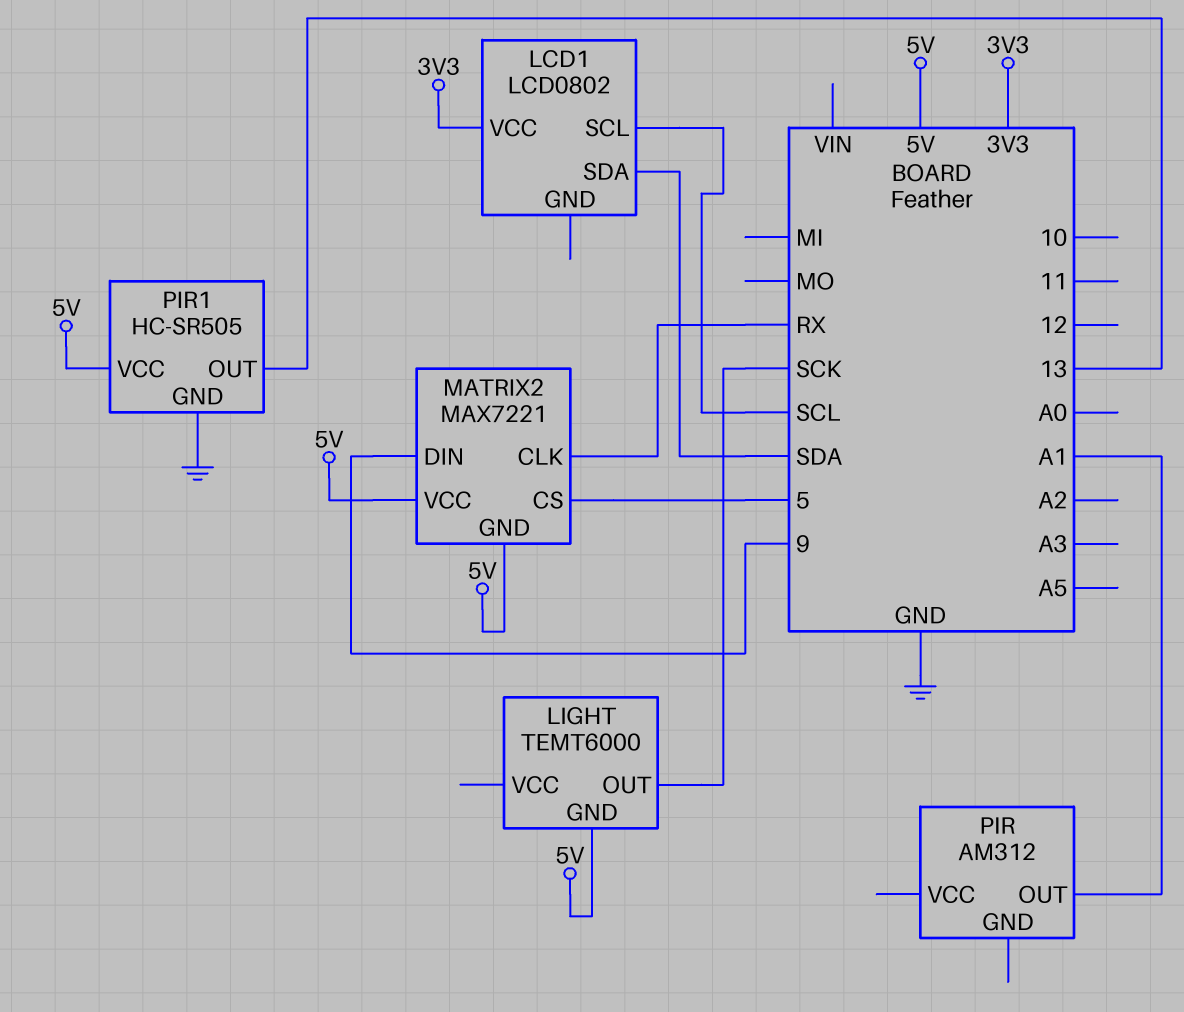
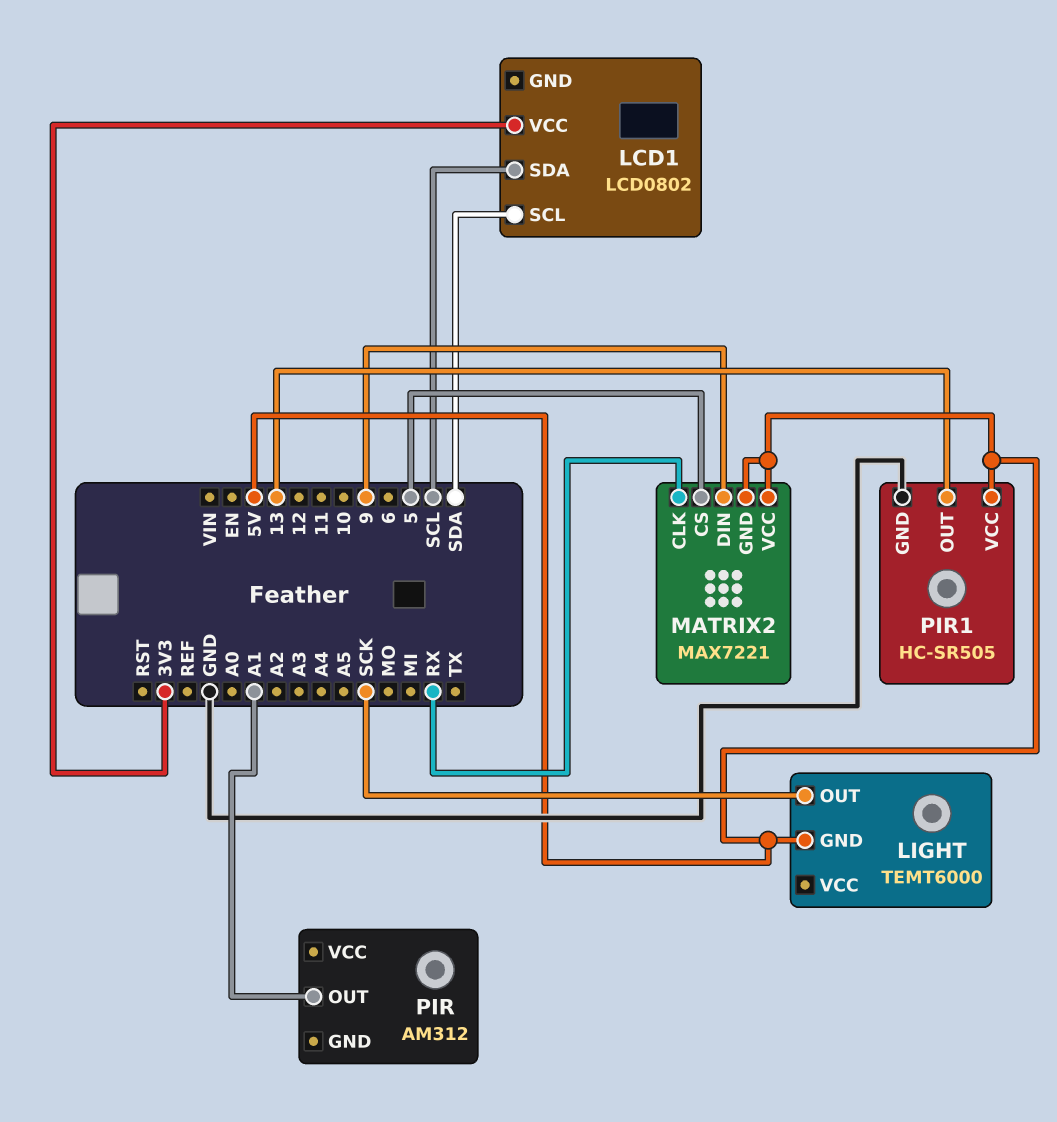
LCD1 pin SCL: SCL -> SDA
LCD1 pin SDA: SDA -> SCL

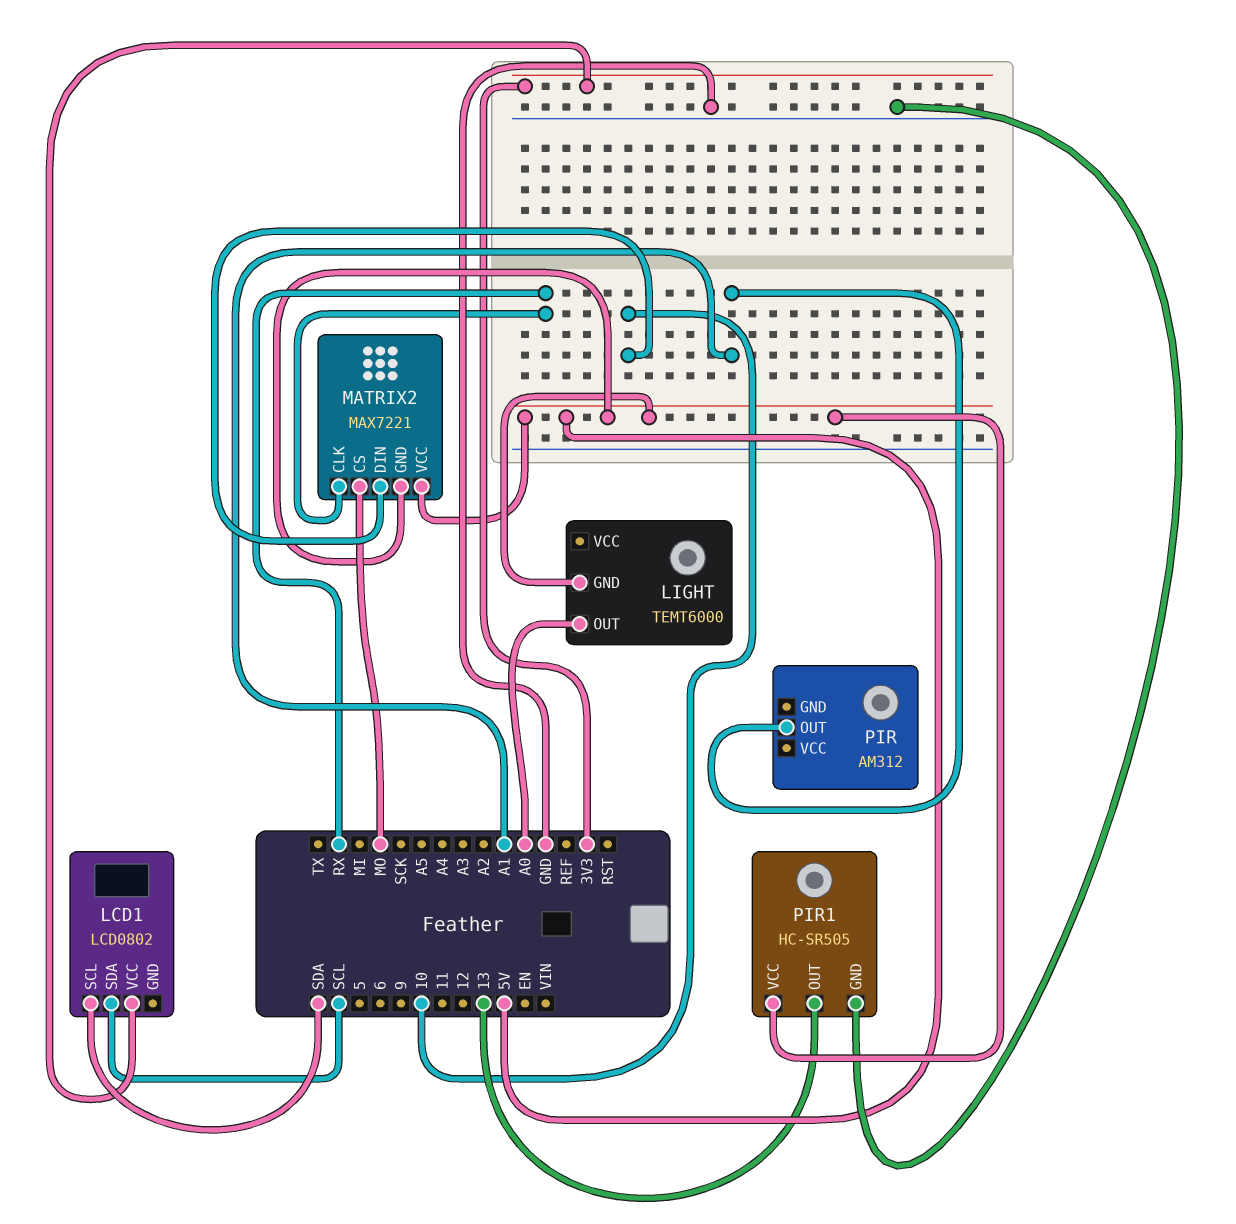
LIGHT pin OUT: SCK -> A0
MATRIX2 pin CS: 5 -> MO
MATRIX2 pin DIN: 9 -> 10

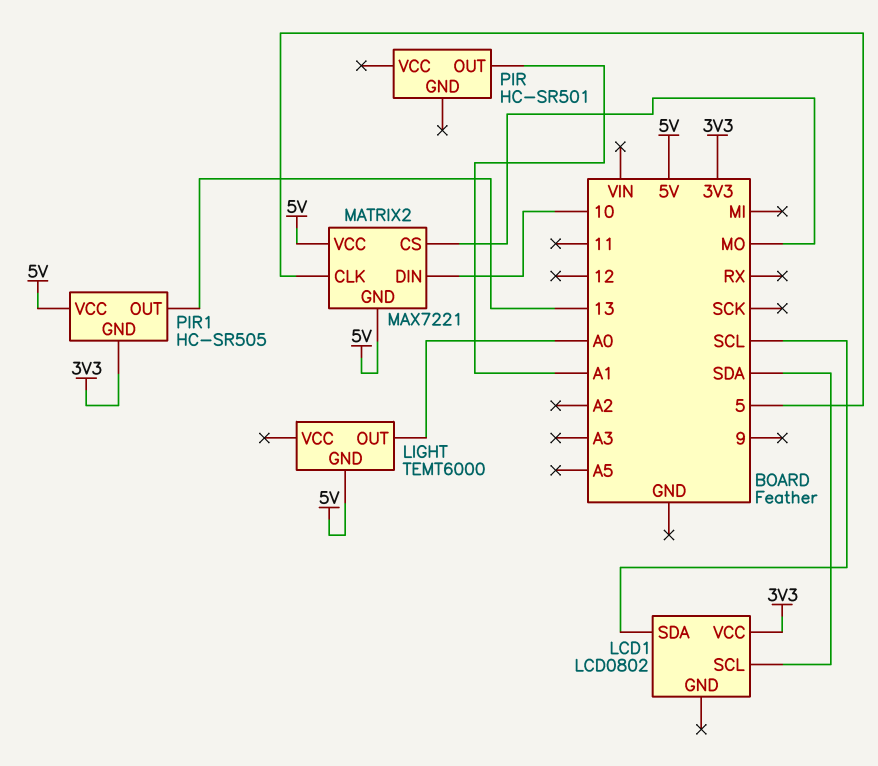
MATRIX2 pin CLK: RX -> 5
PIR: AM312 -> HC-SR501
PIR1 pin GND: GND -> 3V3

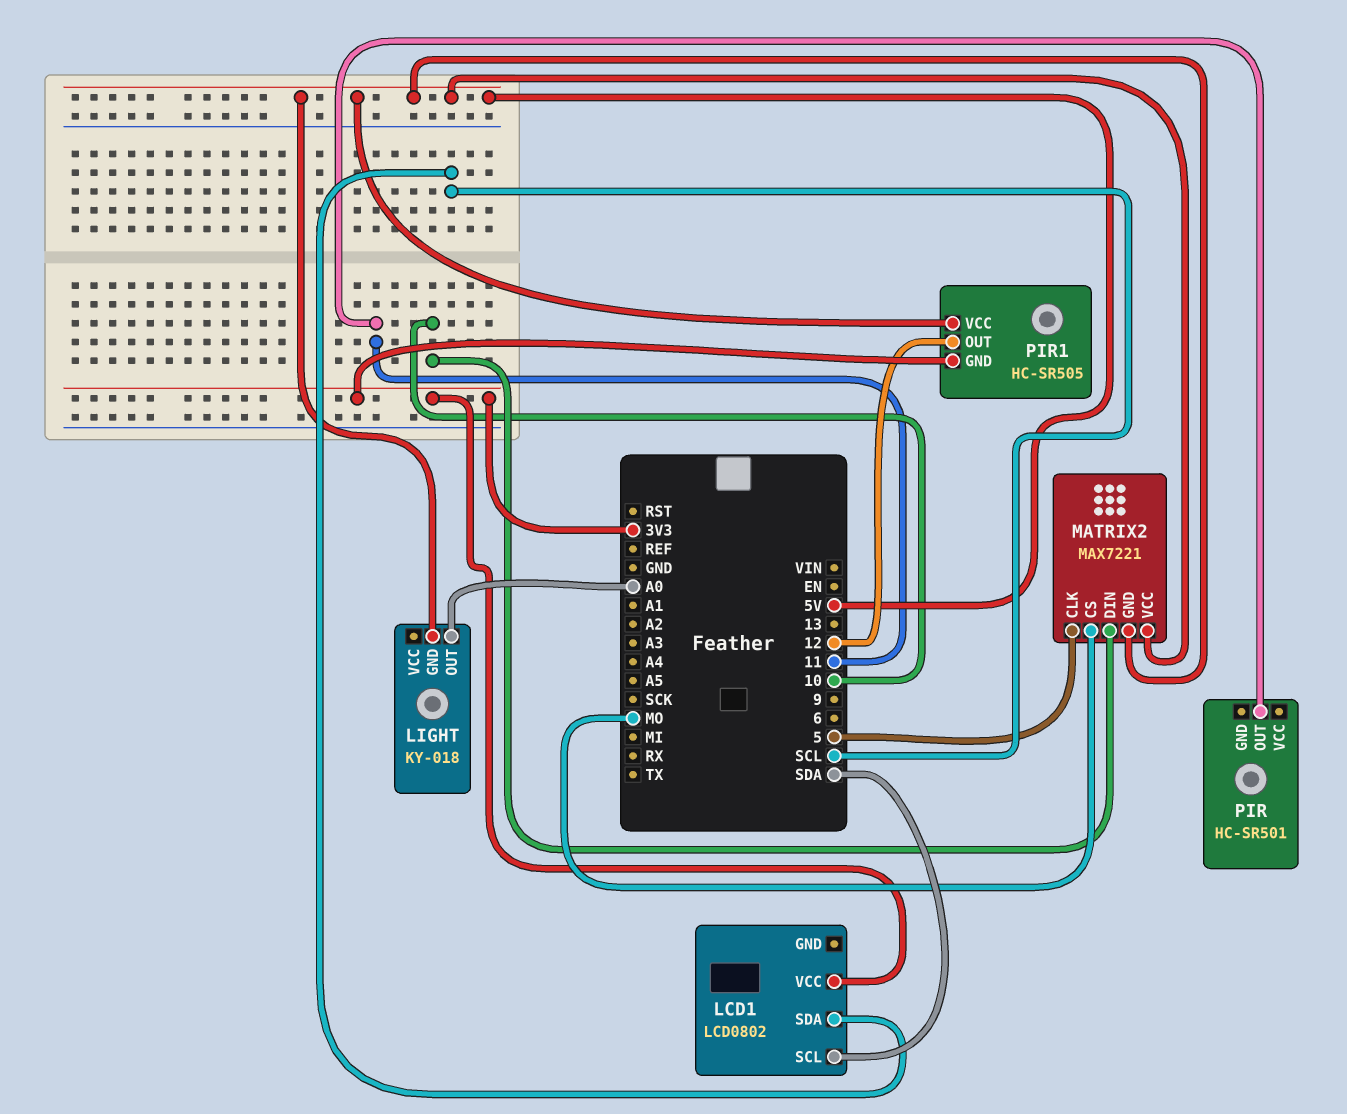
LIGHT: TEMT6000 -> KY-018
PIR pin OUT: A1 -> 11
PIR1 pin OUT: 13 -> 12

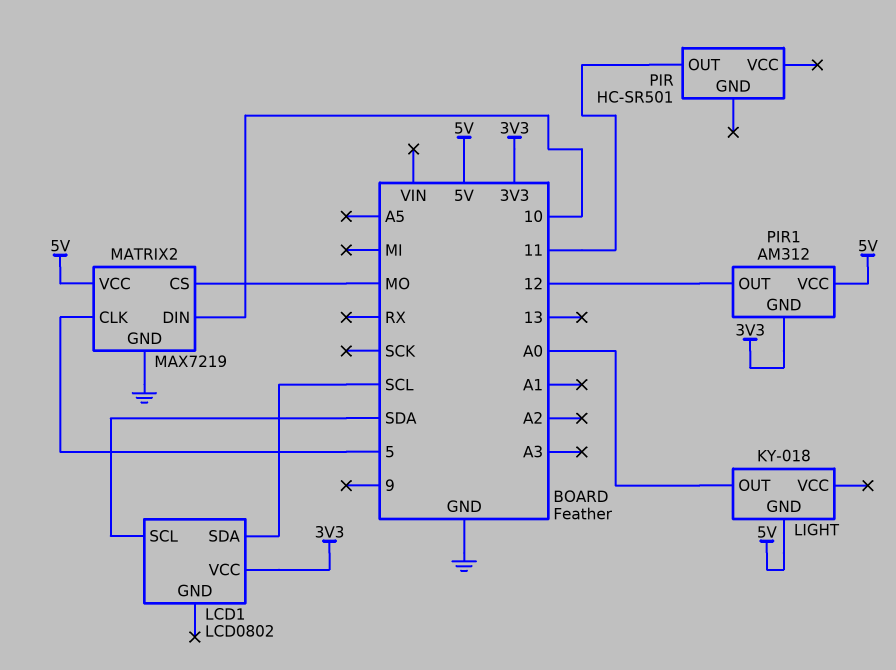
MATRIX2: MAX7221 -> MAX7219
MATRIX2 pin GND: 5V -> GND
PIR1: HC-SR505 -> AM312

